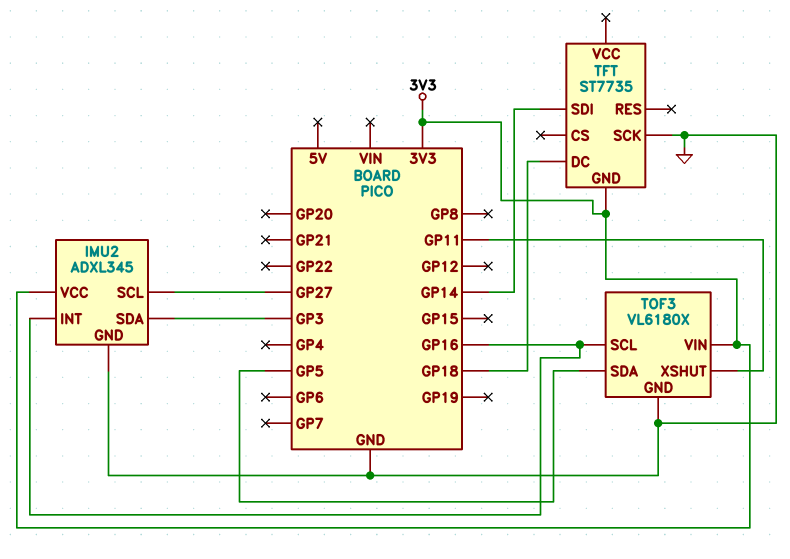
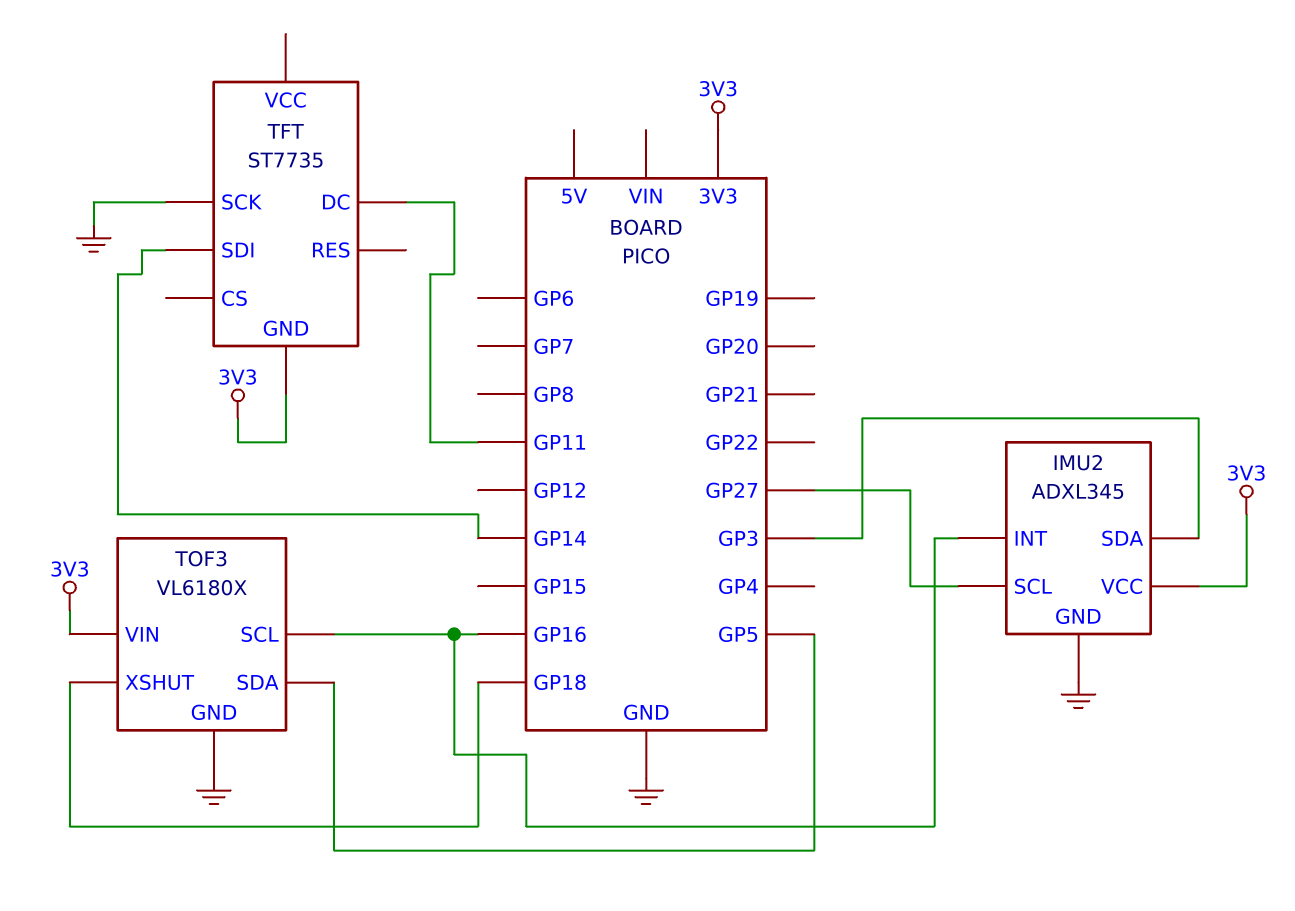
TFT pin DC: GP18 -> GP11
TOF3 pin XSHUT: GP11 -> GP18

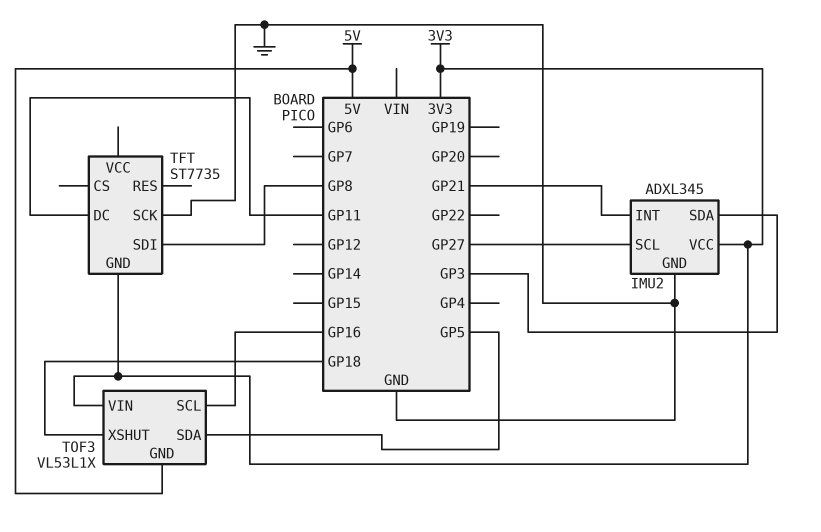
IMU2 pin INT: GP16 -> GP21
TFT pin SDI: GP14 -> GP8
TOF3: VL6180X -> VL53L1X
TOF3 pin GND: GND -> 5V

